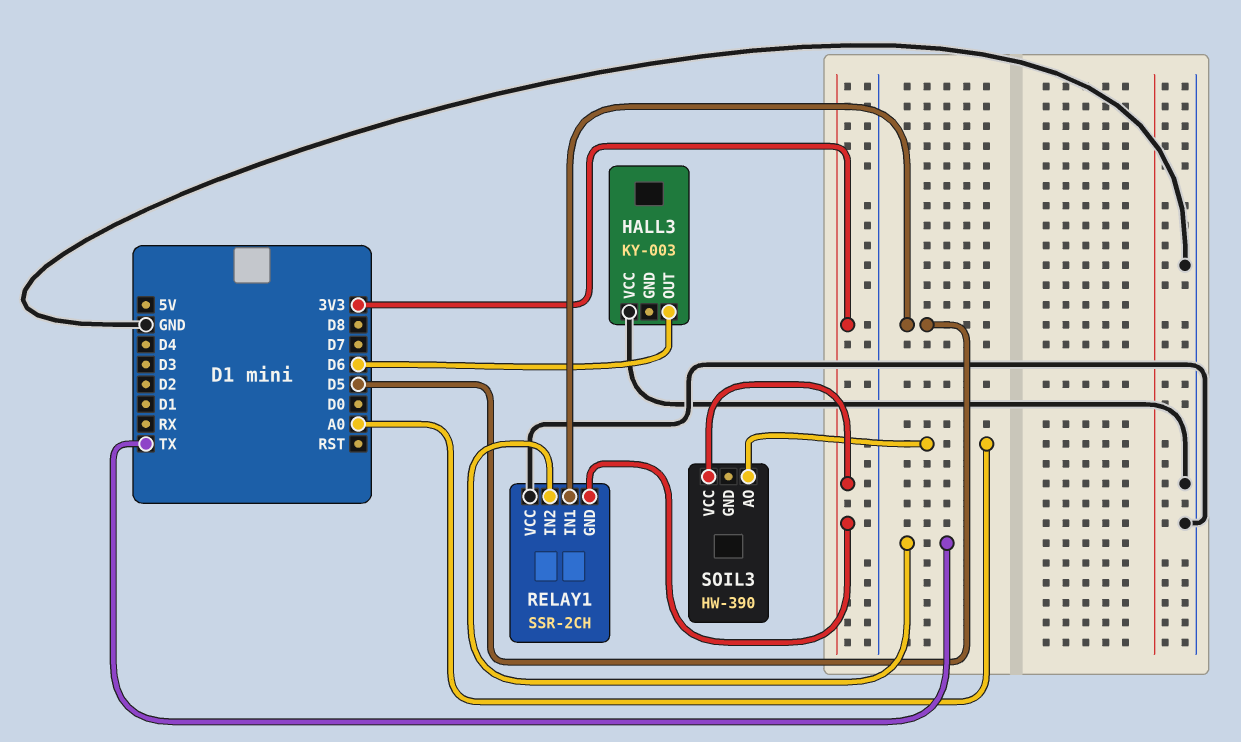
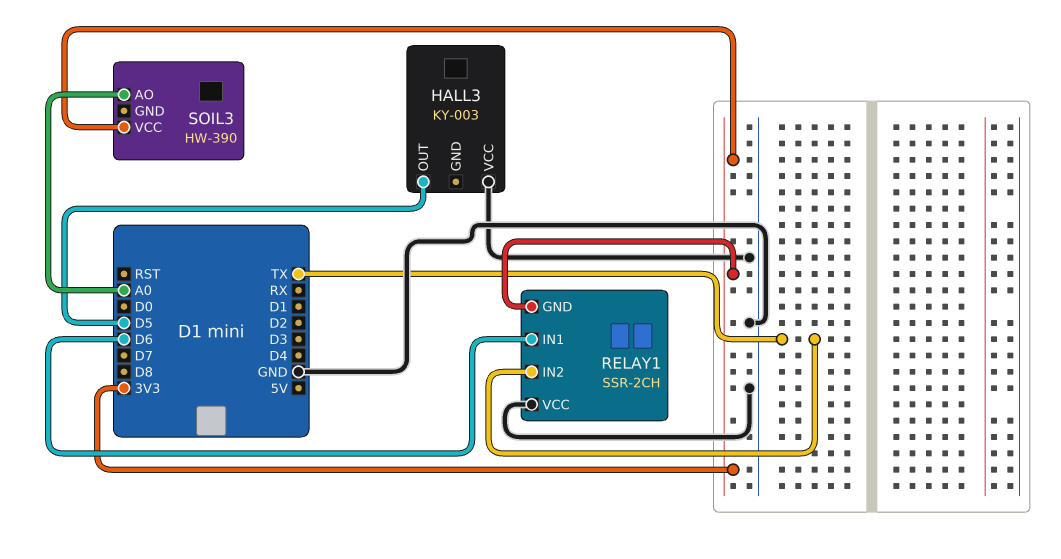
HALL3 pin OUT: D6 -> D5
RELAY1 pin IN1: D5 -> D6

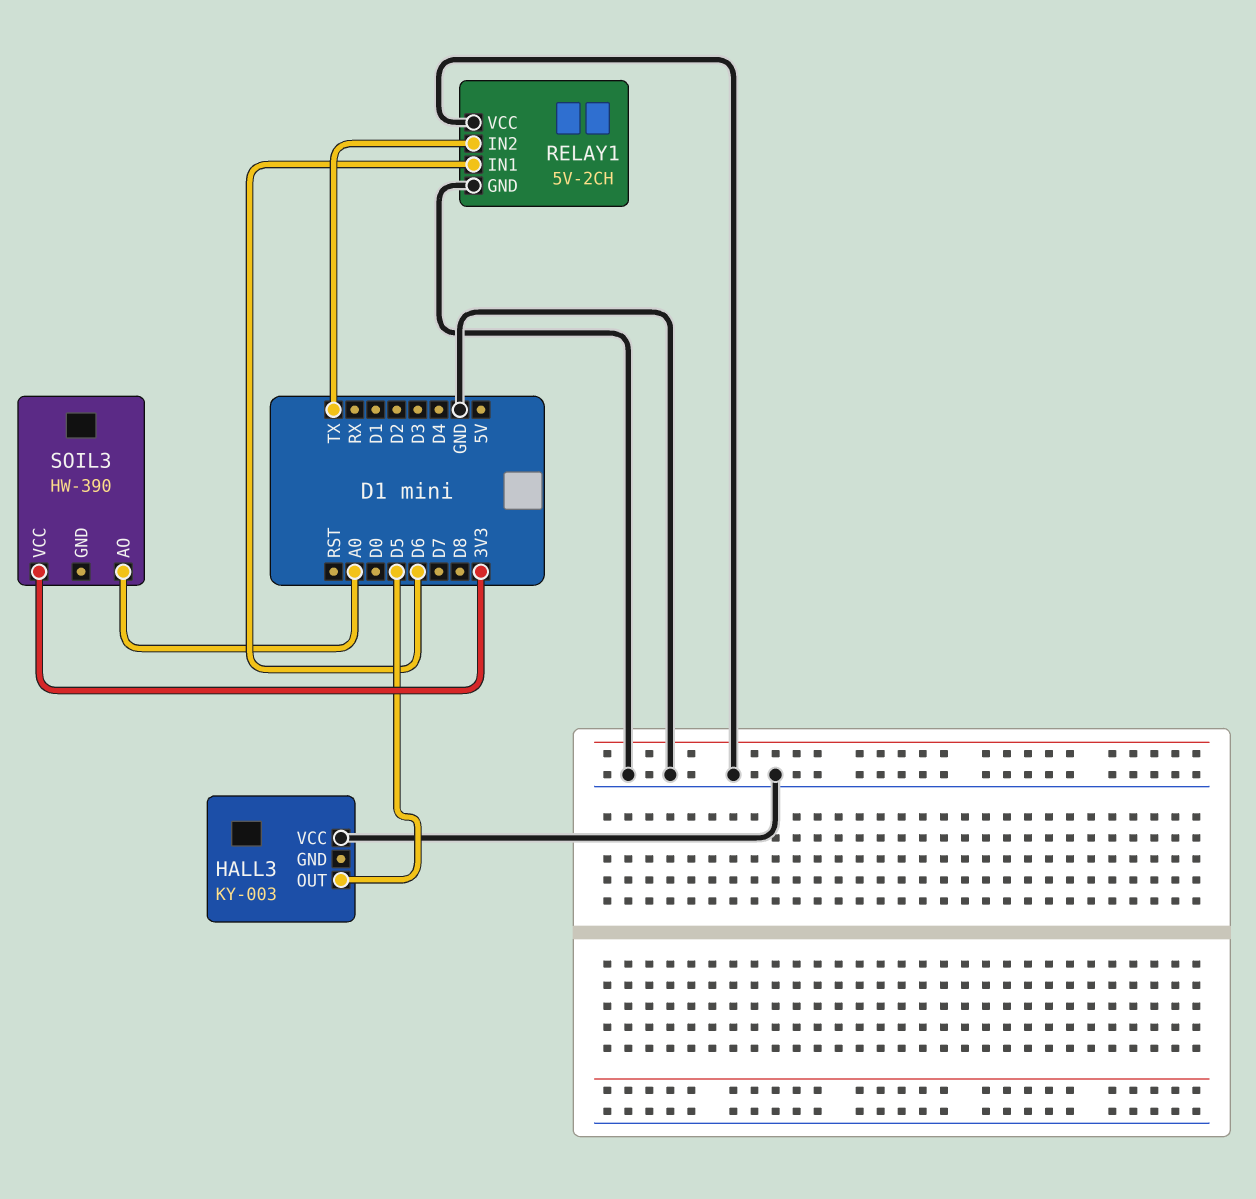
RELAY1: SSR-2CH -> 5V-2CH
RELAY1 pin GND: 3V3 -> GND

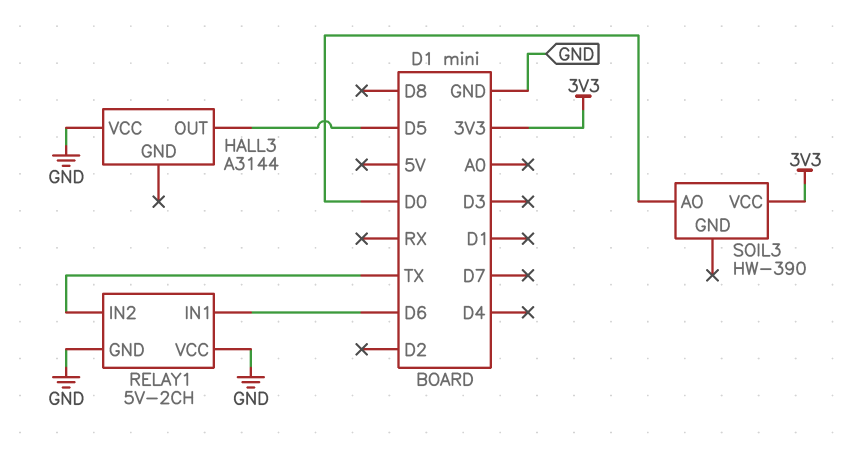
HALL3: KY-003 -> A3144
SOIL3 pin AO: A0 -> D0

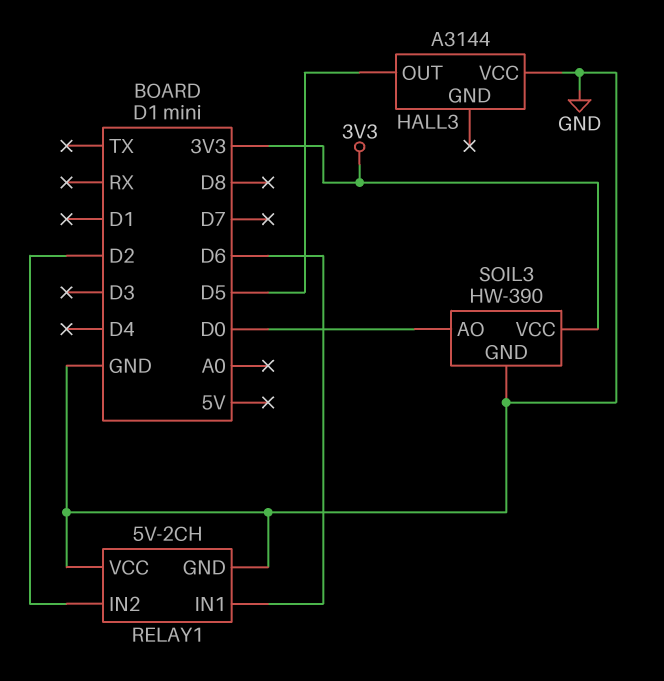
RELAY1 pin IN2: TX -> D2
SOIL3 pin GND: none -> GND

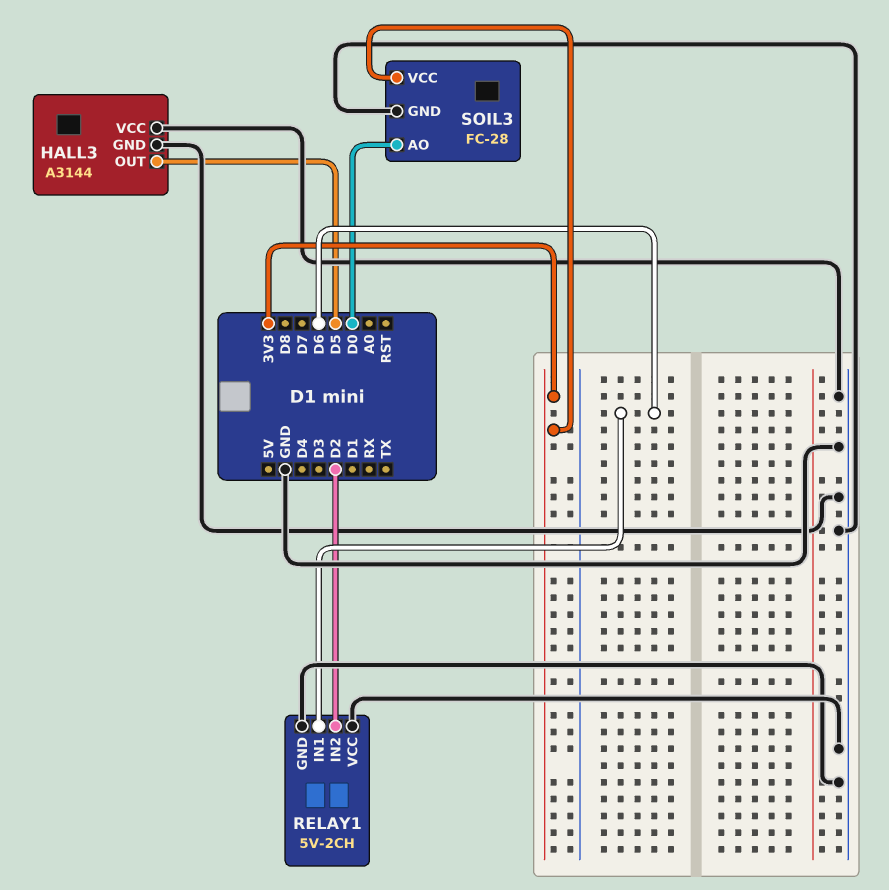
HALL3 pin GND: none -> GND
SOIL3: HW-390 -> FC-28

